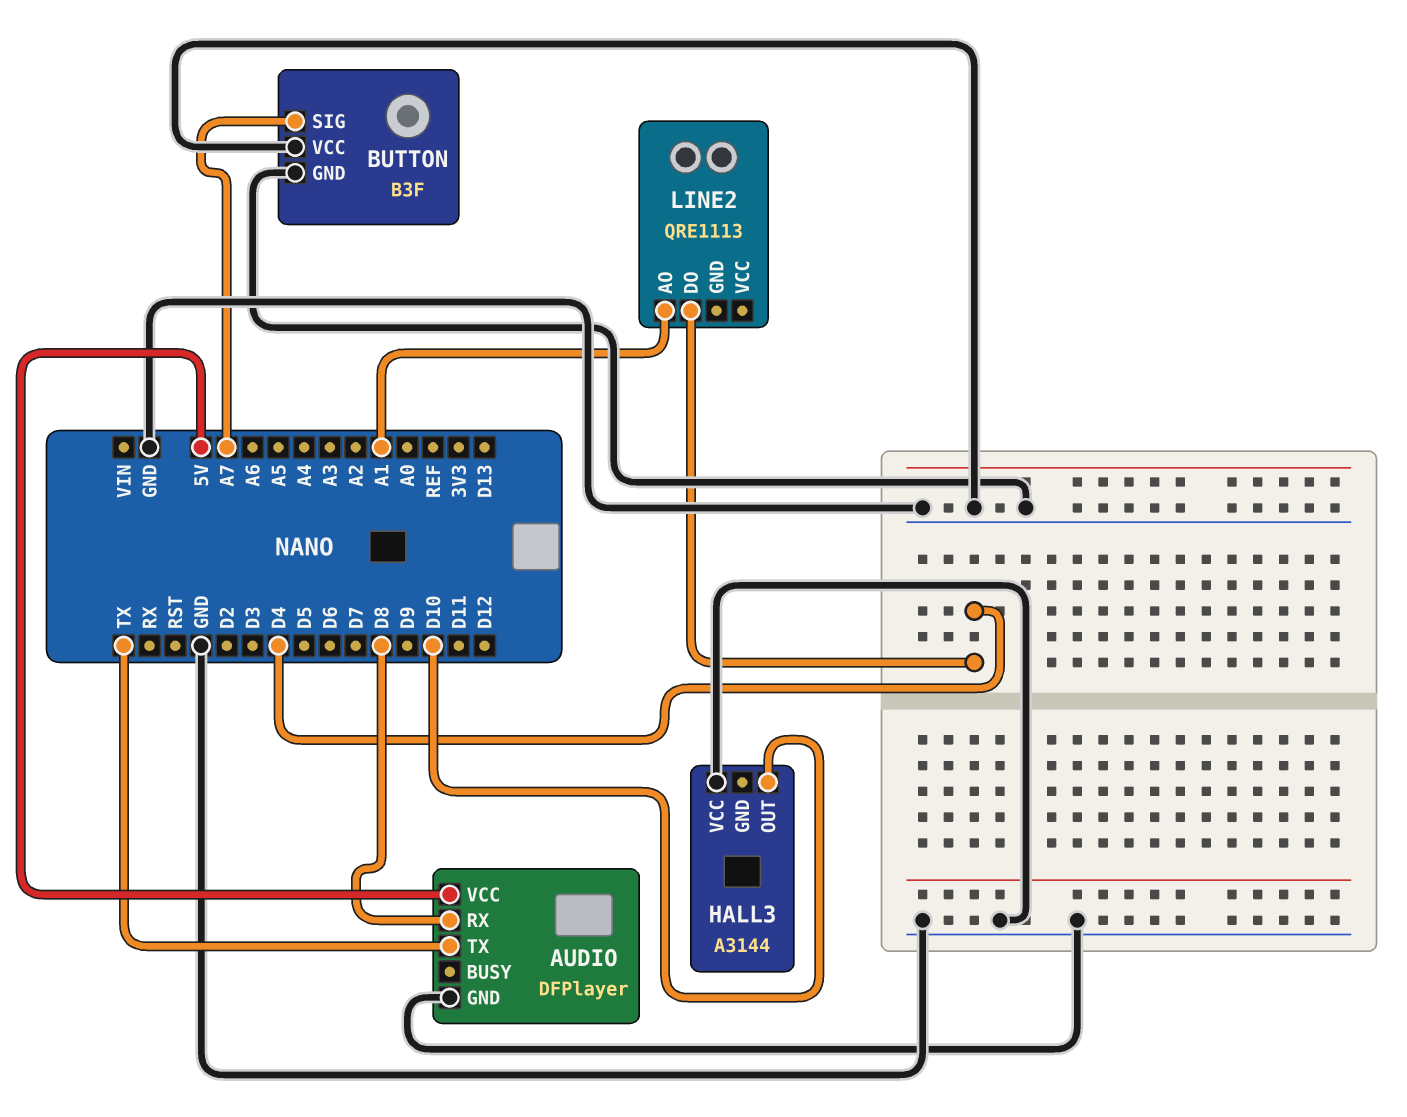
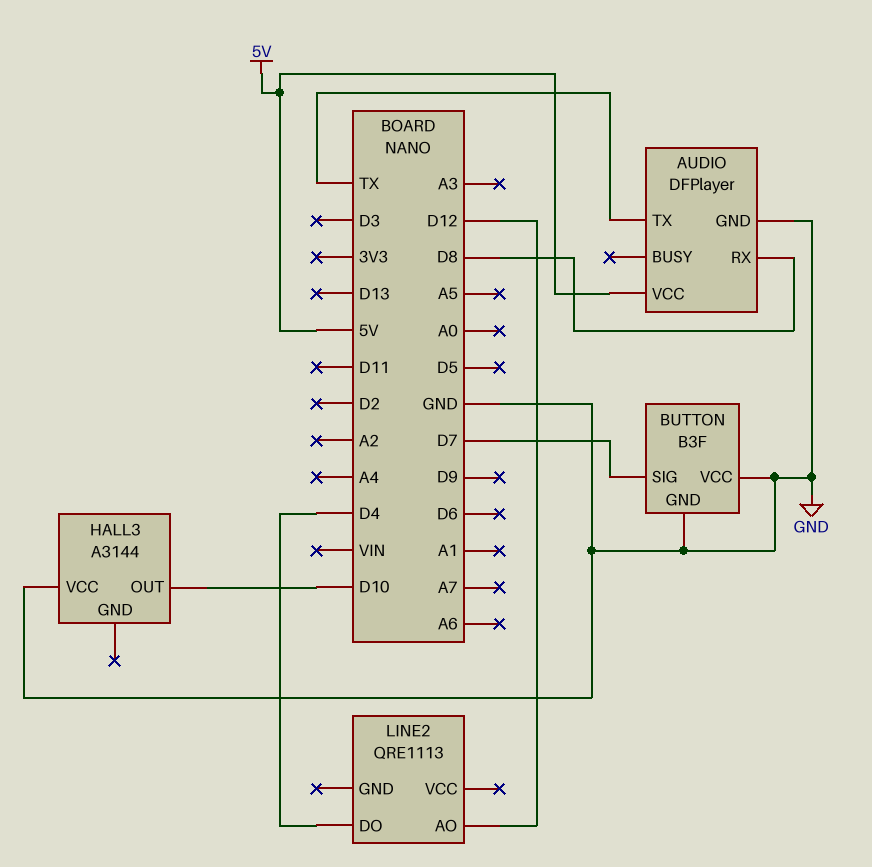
BUTTON pin SIG: A7 -> D7
LINE2 pin AO: A1 -> D12

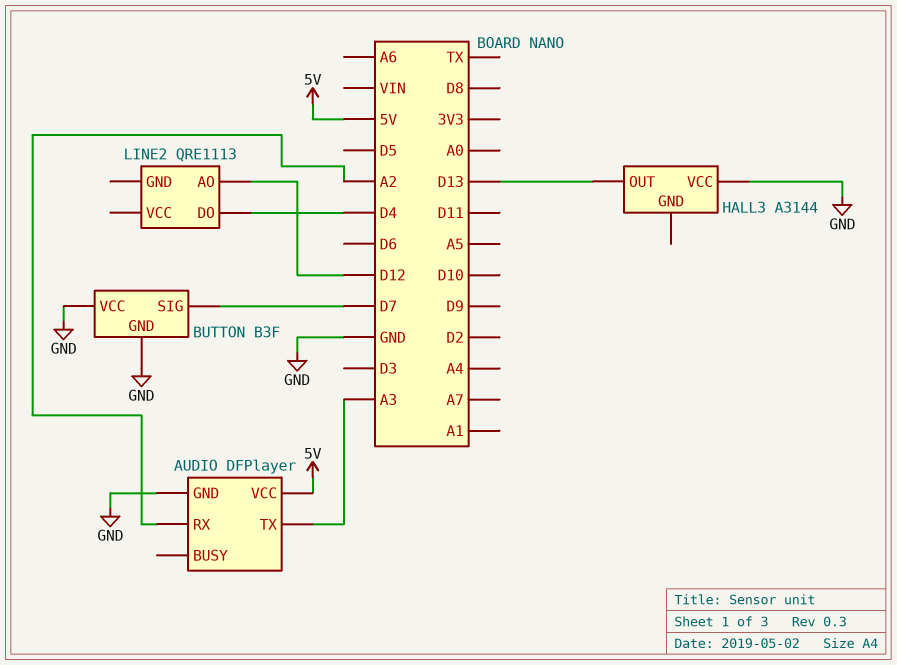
AUDIO pin RX: D8 -> A2
AUDIO pin TX: TX -> A3
HALL3 pin OUT: D10 -> D13

